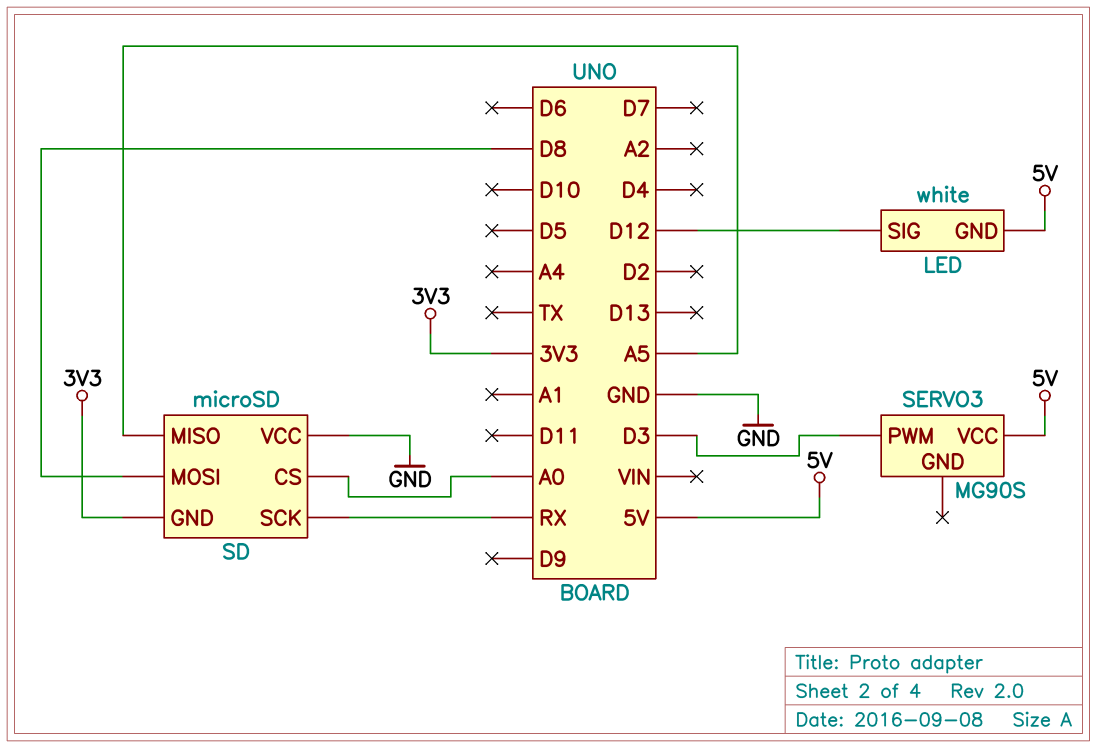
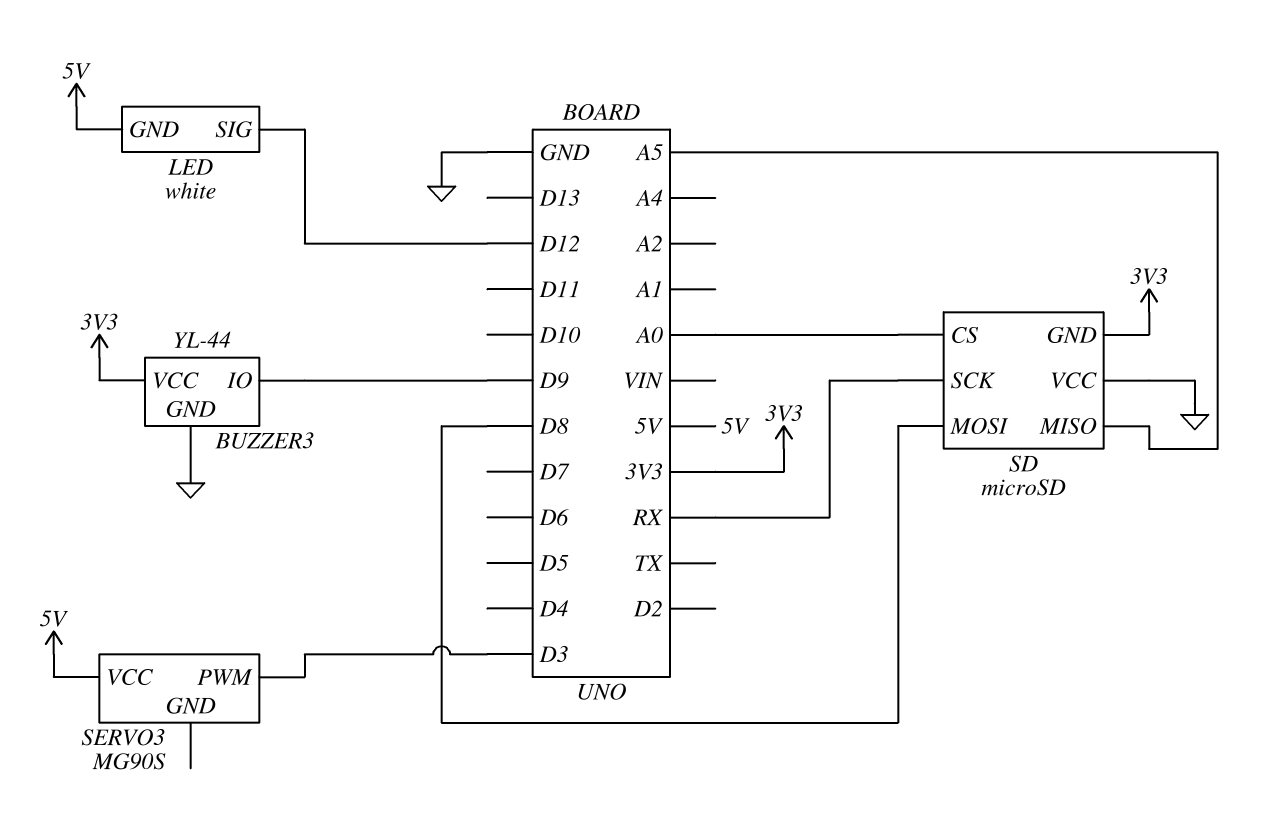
BUZZER3: none -> YL-44
BUZZER3 pin GND: none -> GND
BUZZER3 pin IO: none -> D9
BUZZER3 pin VCC: none -> 3V3

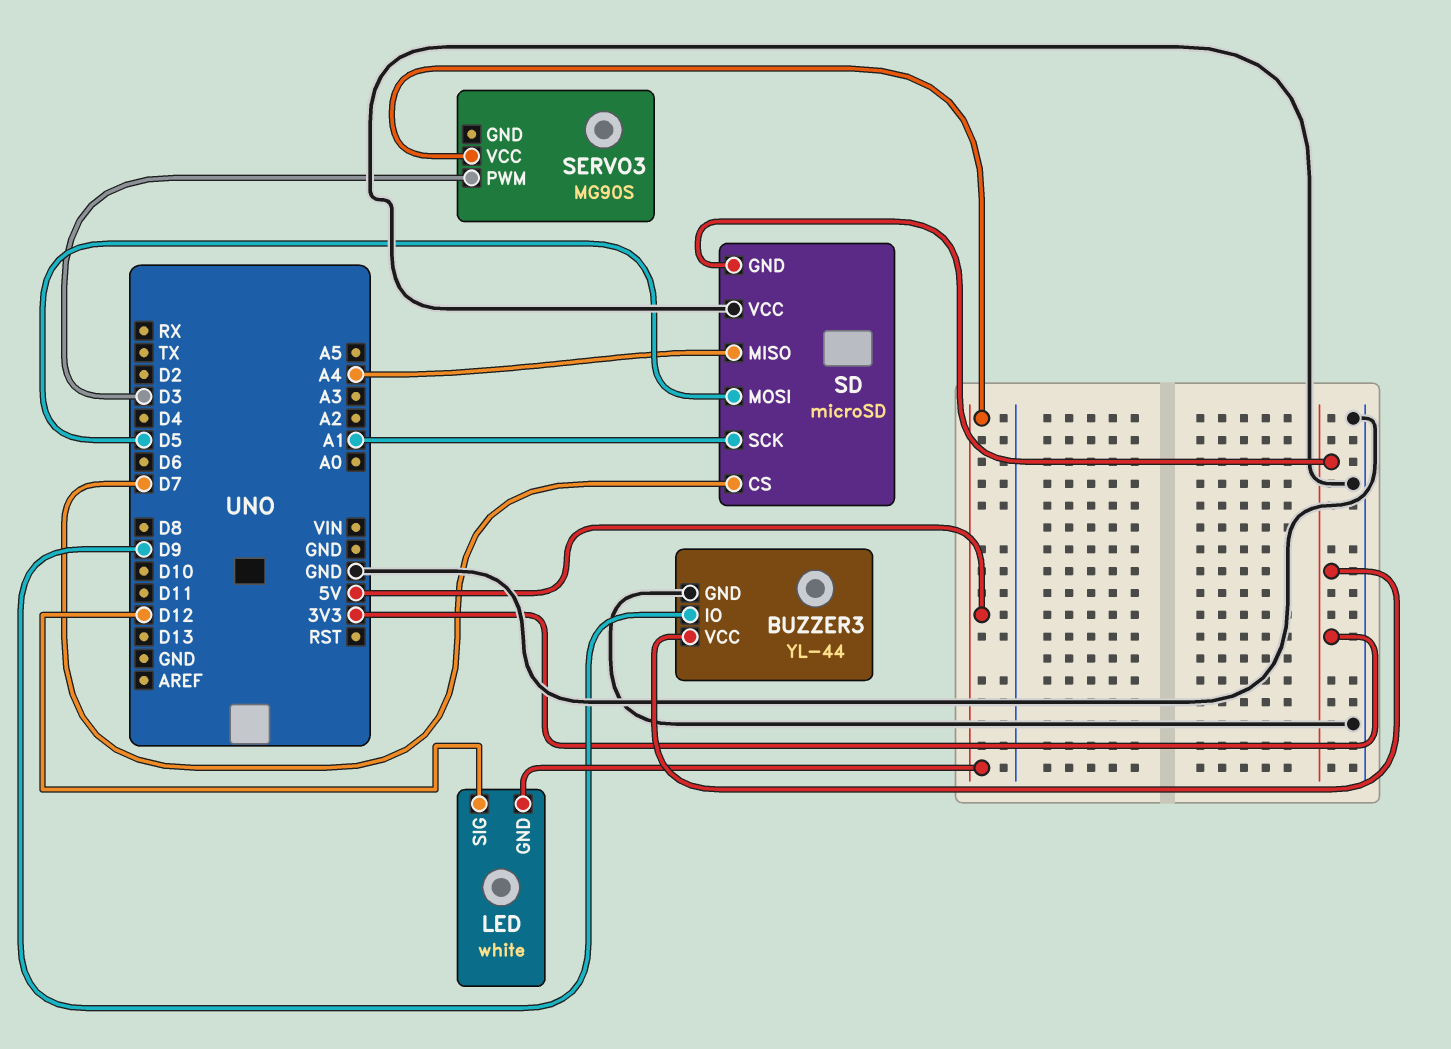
SD pin CS: A0 -> D7
SD pin MISO: A5 -> A4
SD pin MOSI: D8 -> D5
SD pin SCK: RX -> A1

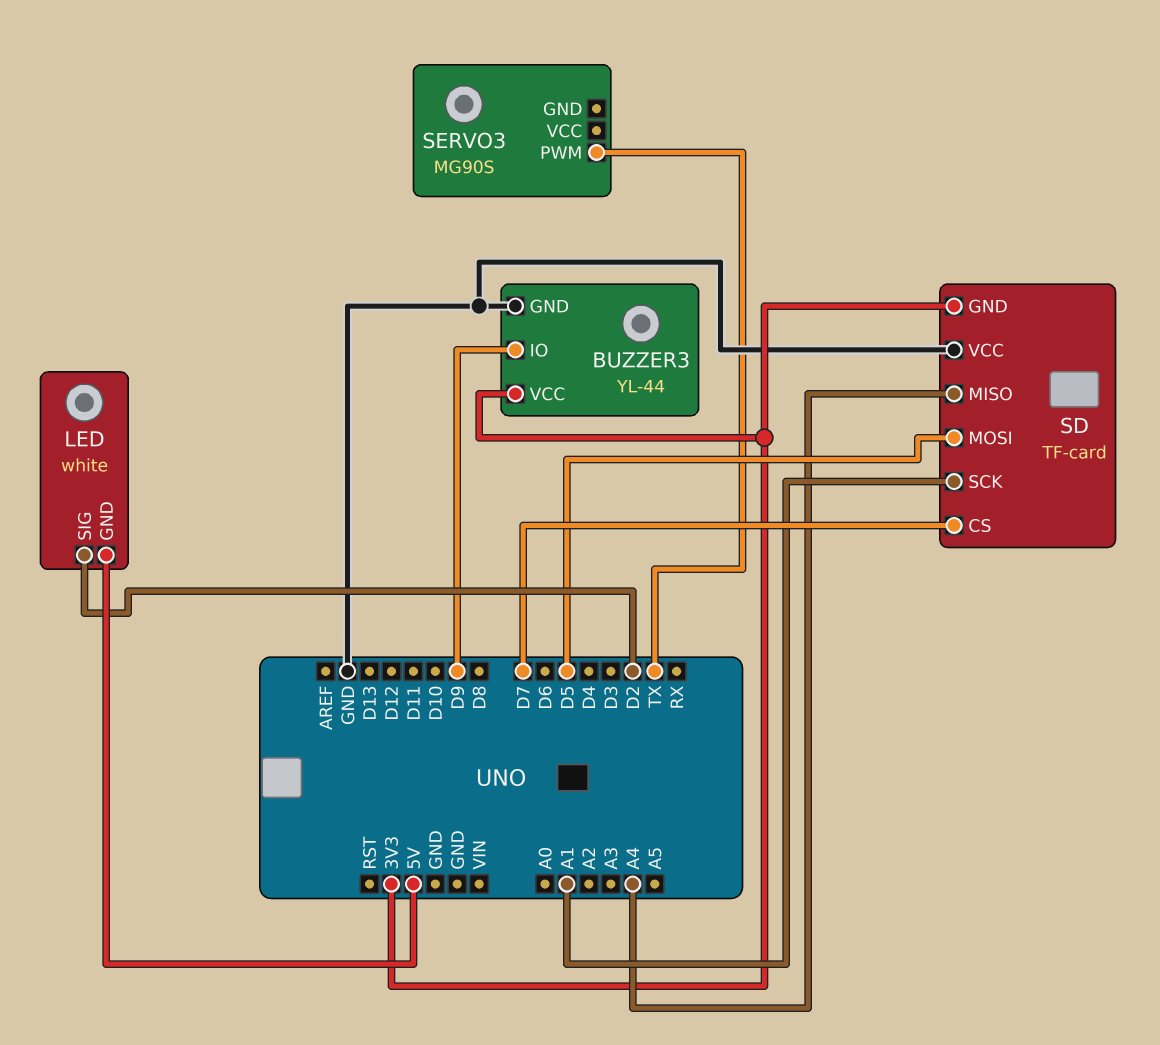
LED pin SIG: D12 -> D2
SD: microSD -> TF-card
SERVO3 pin PWM: D3 -> TX
SERVO3 pin VCC: 5V -> none

